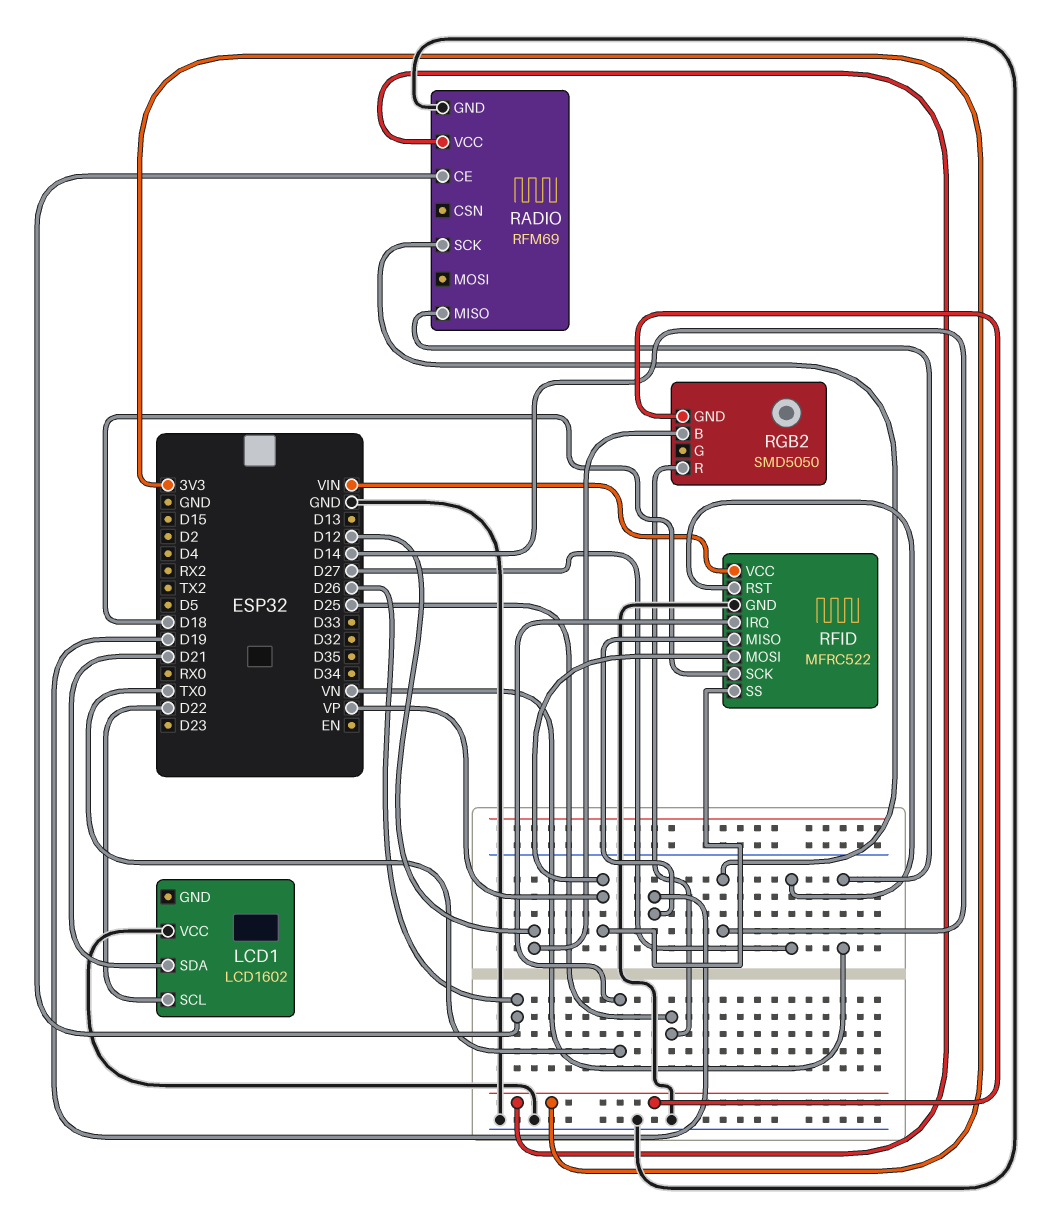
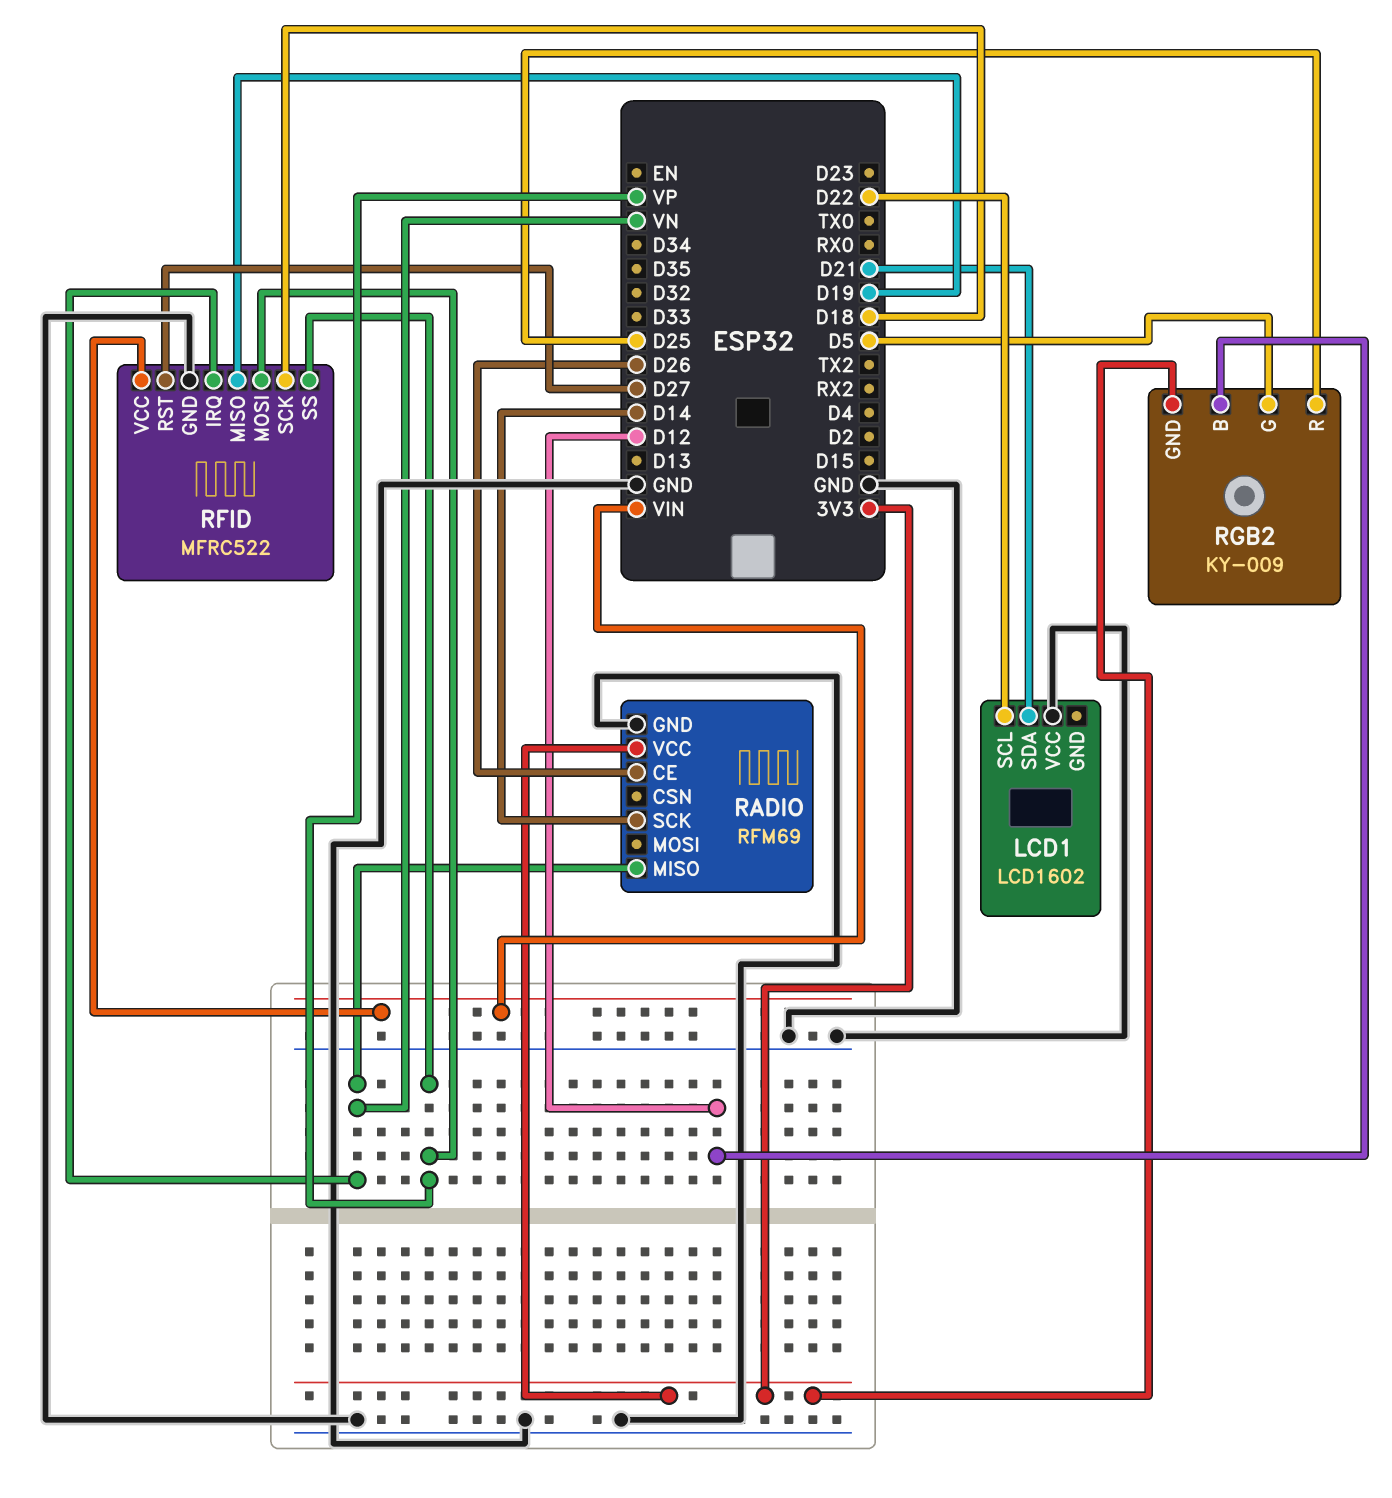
RFID pin IRQ: TX0 -> VN
RGB2: SMD5050 -> KY-009
RGB2 pin G: none -> D5

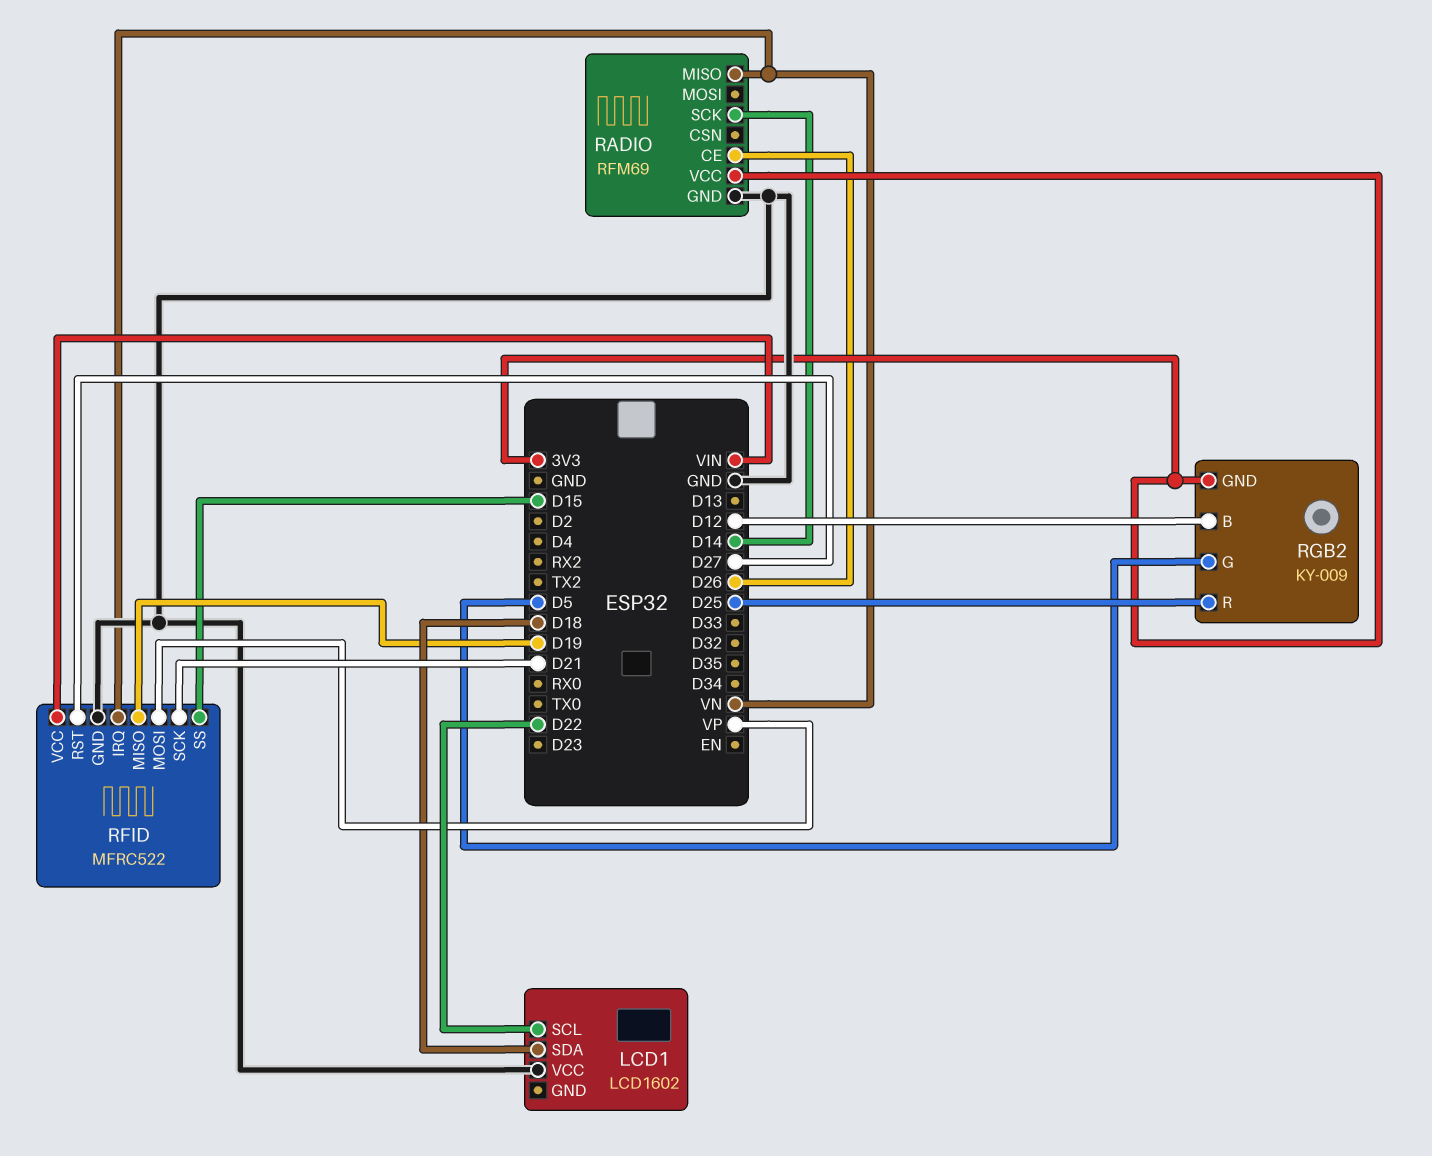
LCD1 pin SDA: D21 -> D18
RFID pin SCK: D18 -> D21
RFID pin SS: VP -> D15

